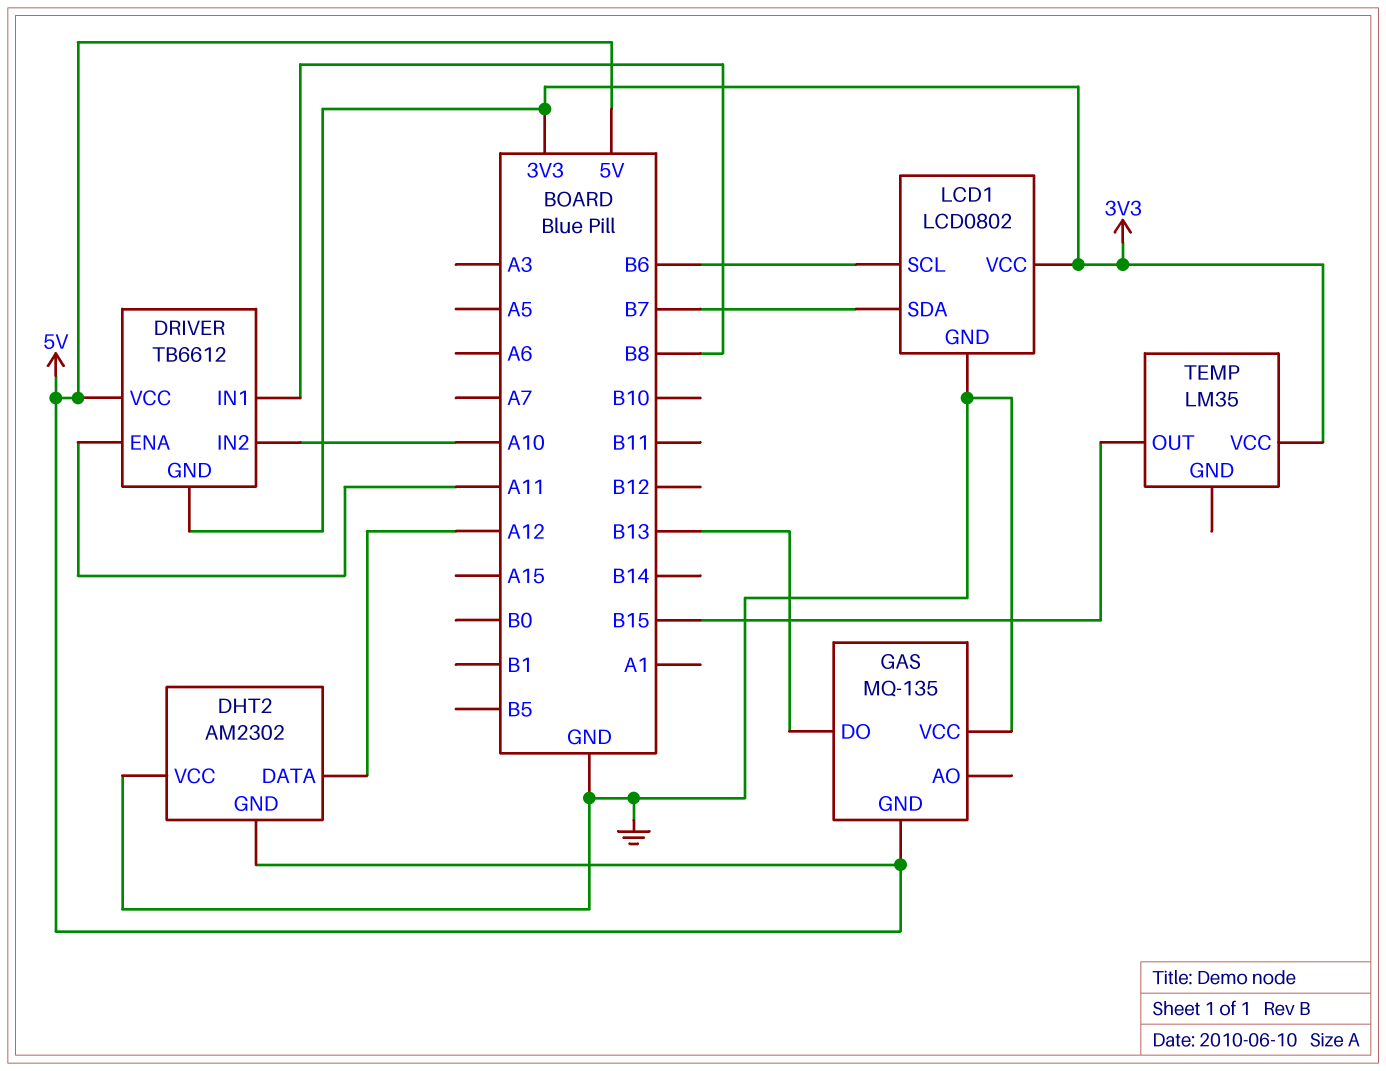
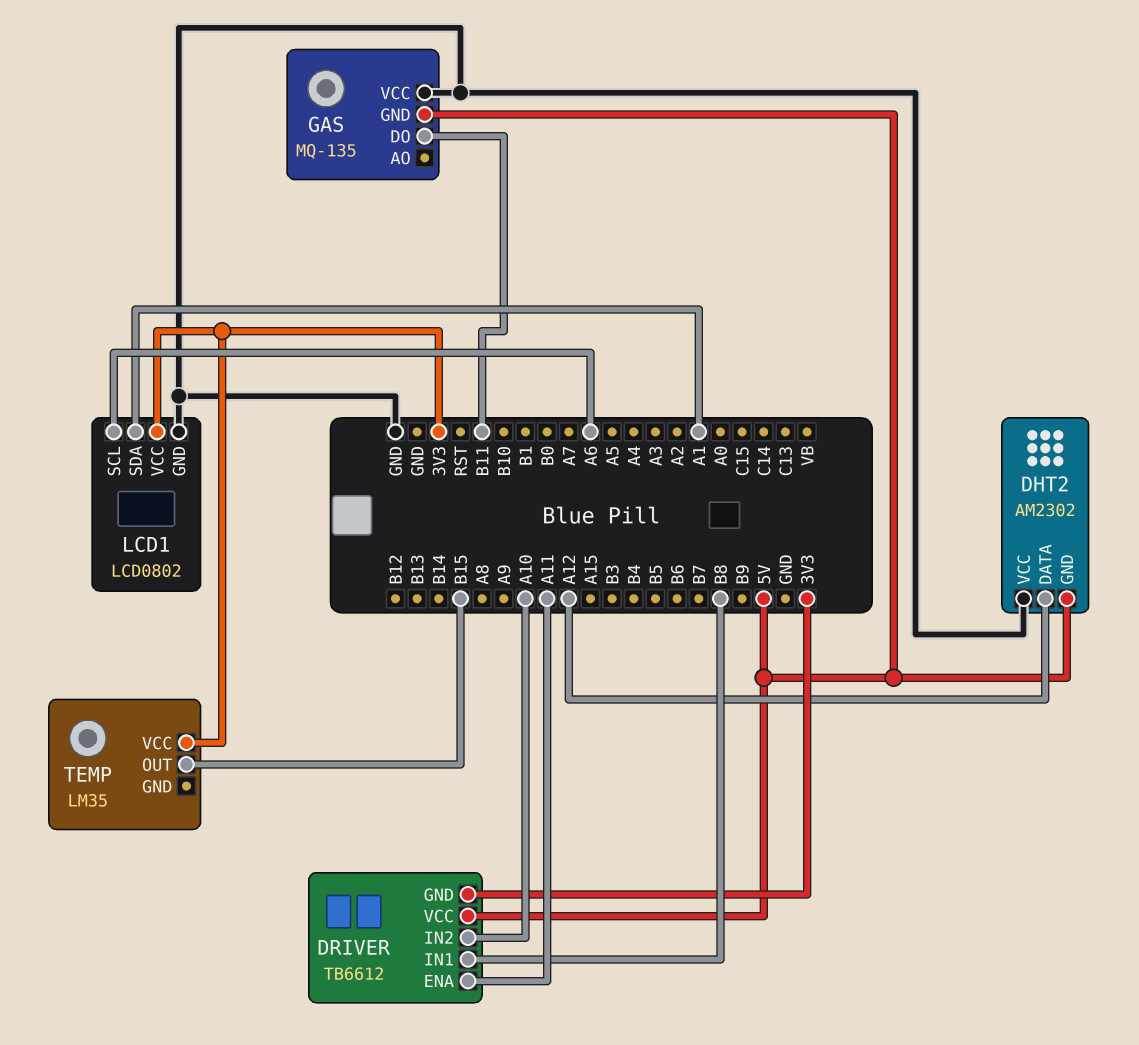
GAS pin DO: B13 -> B11
LCD1 pin SCL: B6 -> A6
LCD1 pin SDA: B7 -> A1

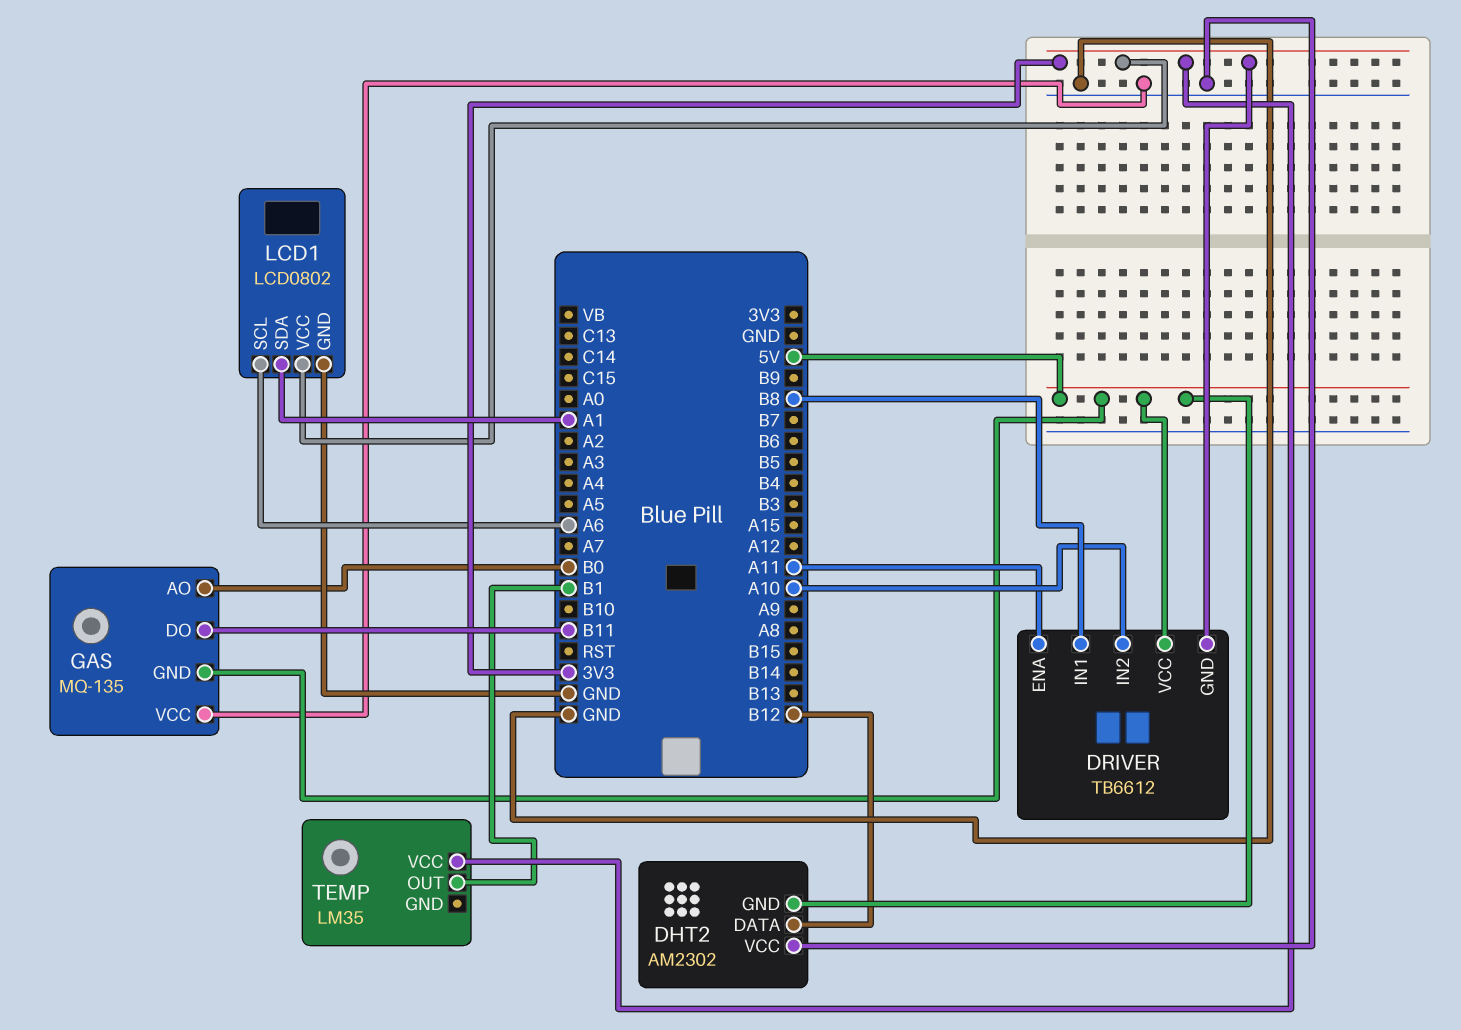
DHT2 pin DATA: A12 -> B12
GAS pin AO: none -> B0
TEMP pin OUT: B15 -> B1

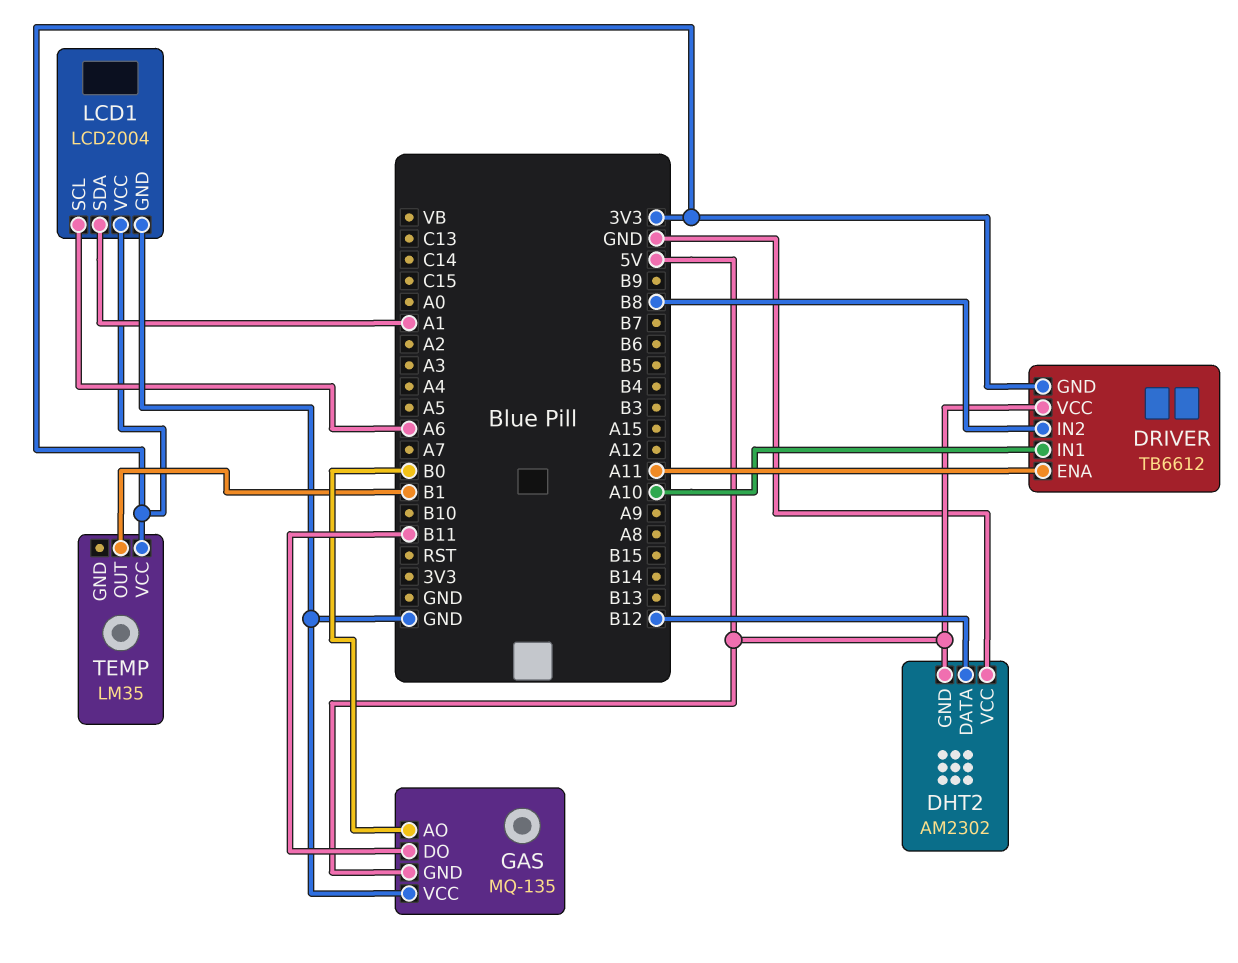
DRIVER pin IN1: B8 -> A10
DRIVER pin IN2: A10 -> B8
LCD1: LCD0802 -> LCD2004

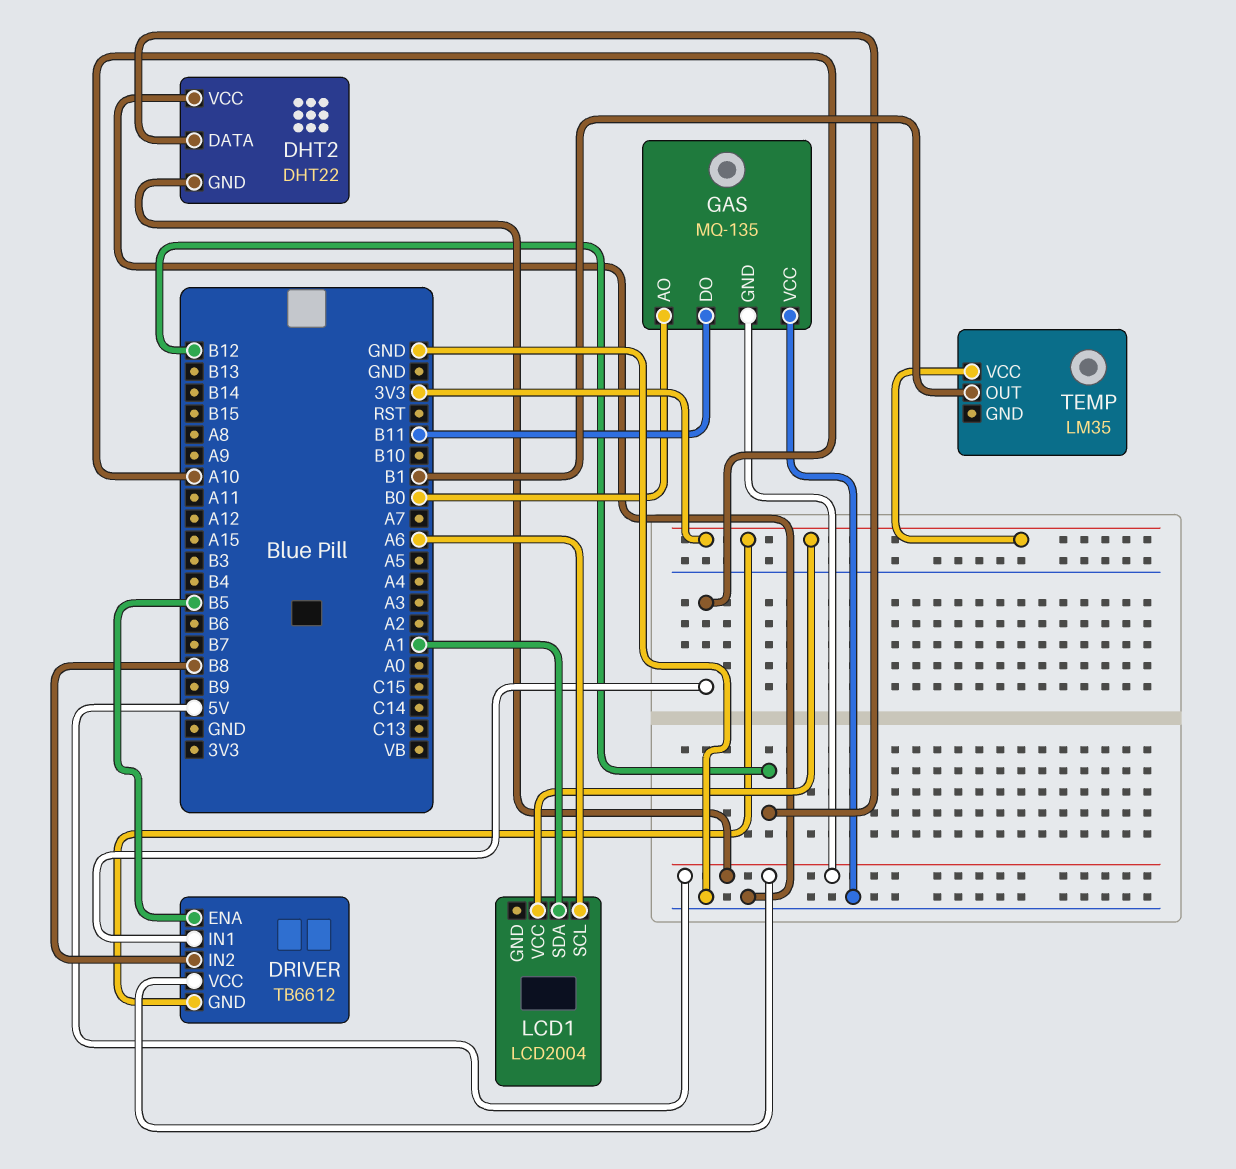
DHT2: AM2302 -> DHT22
DRIVER pin ENA: A11 -> B5
LCD1 pin GND: GND -> none

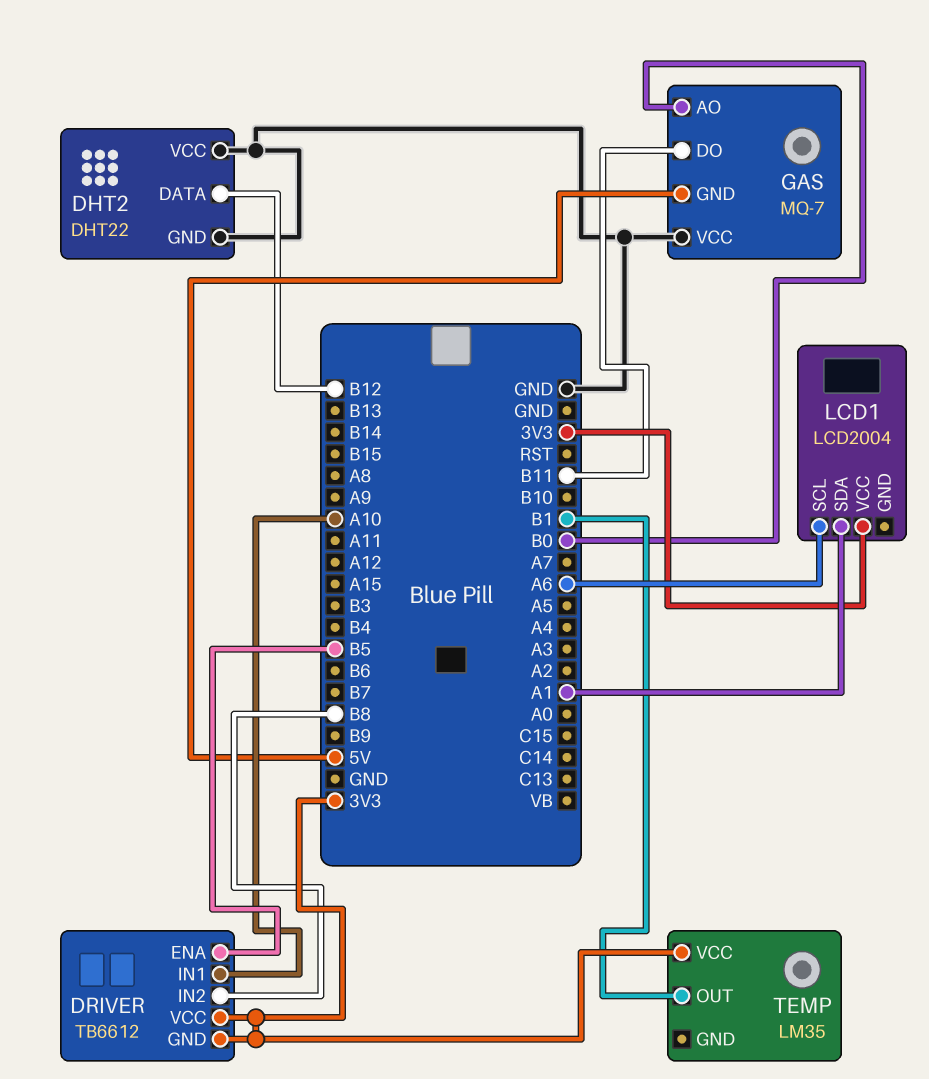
DHT2 pin GND: 5V -> GND
DRIVER pin VCC: 5V -> 3V3
GAS: MQ-135 -> MQ-7

